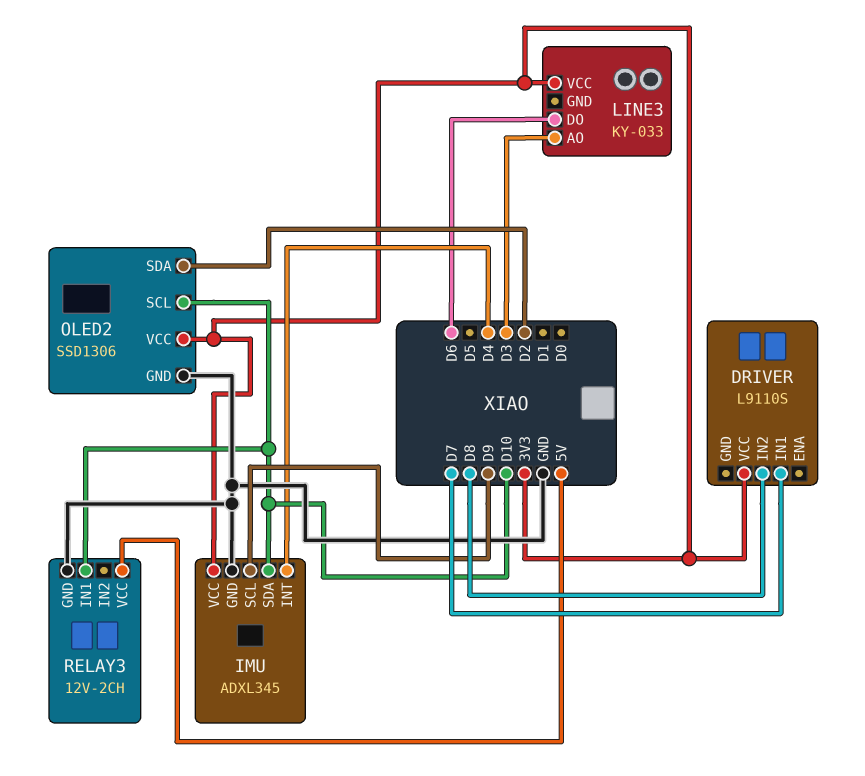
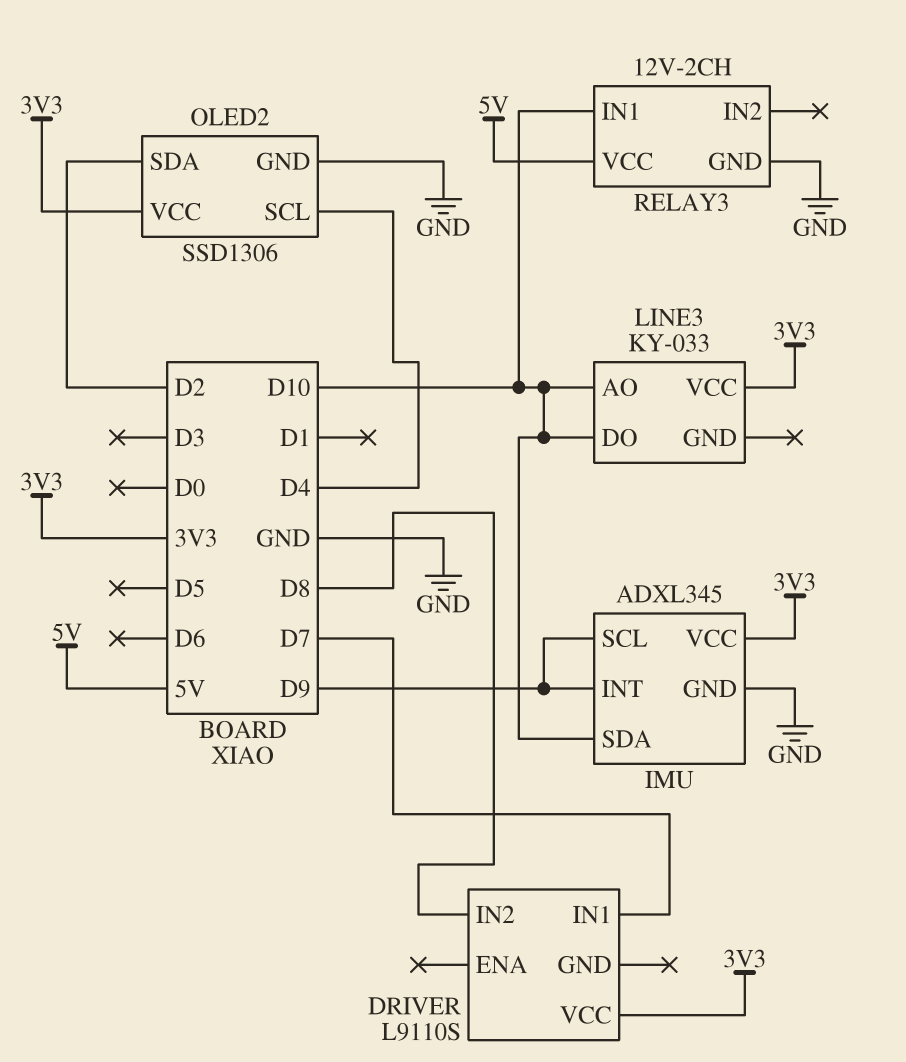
IMU pin INT: D4 -> D9
LINE3 pin AO: D3 -> D10
LINE3 pin DO: D6 -> D10
OLED2 pin SCL: D10 -> D4

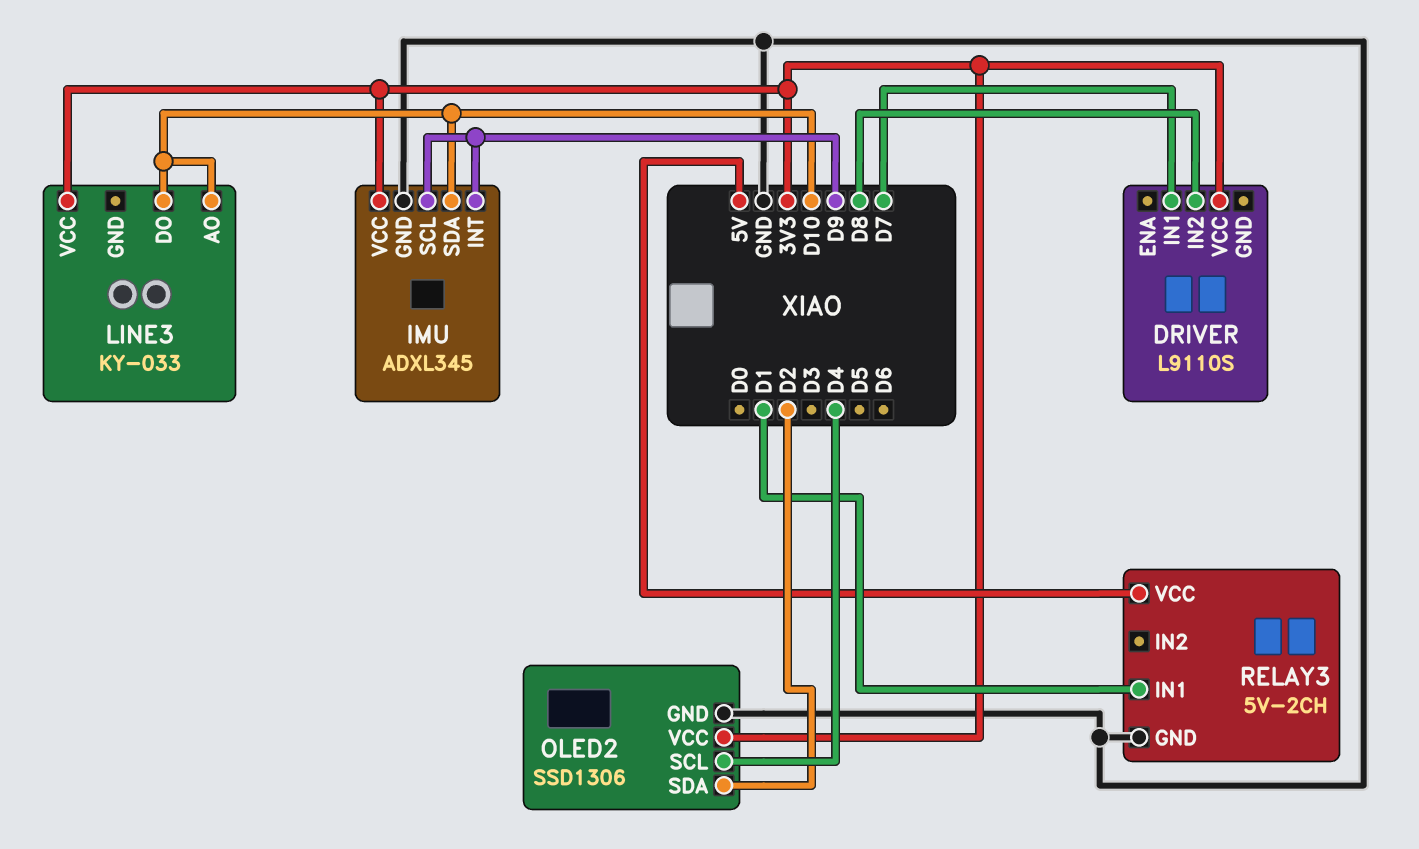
RELAY3: 12V-2CH -> 5V-2CH
RELAY3 pin IN1: D10 -> D1

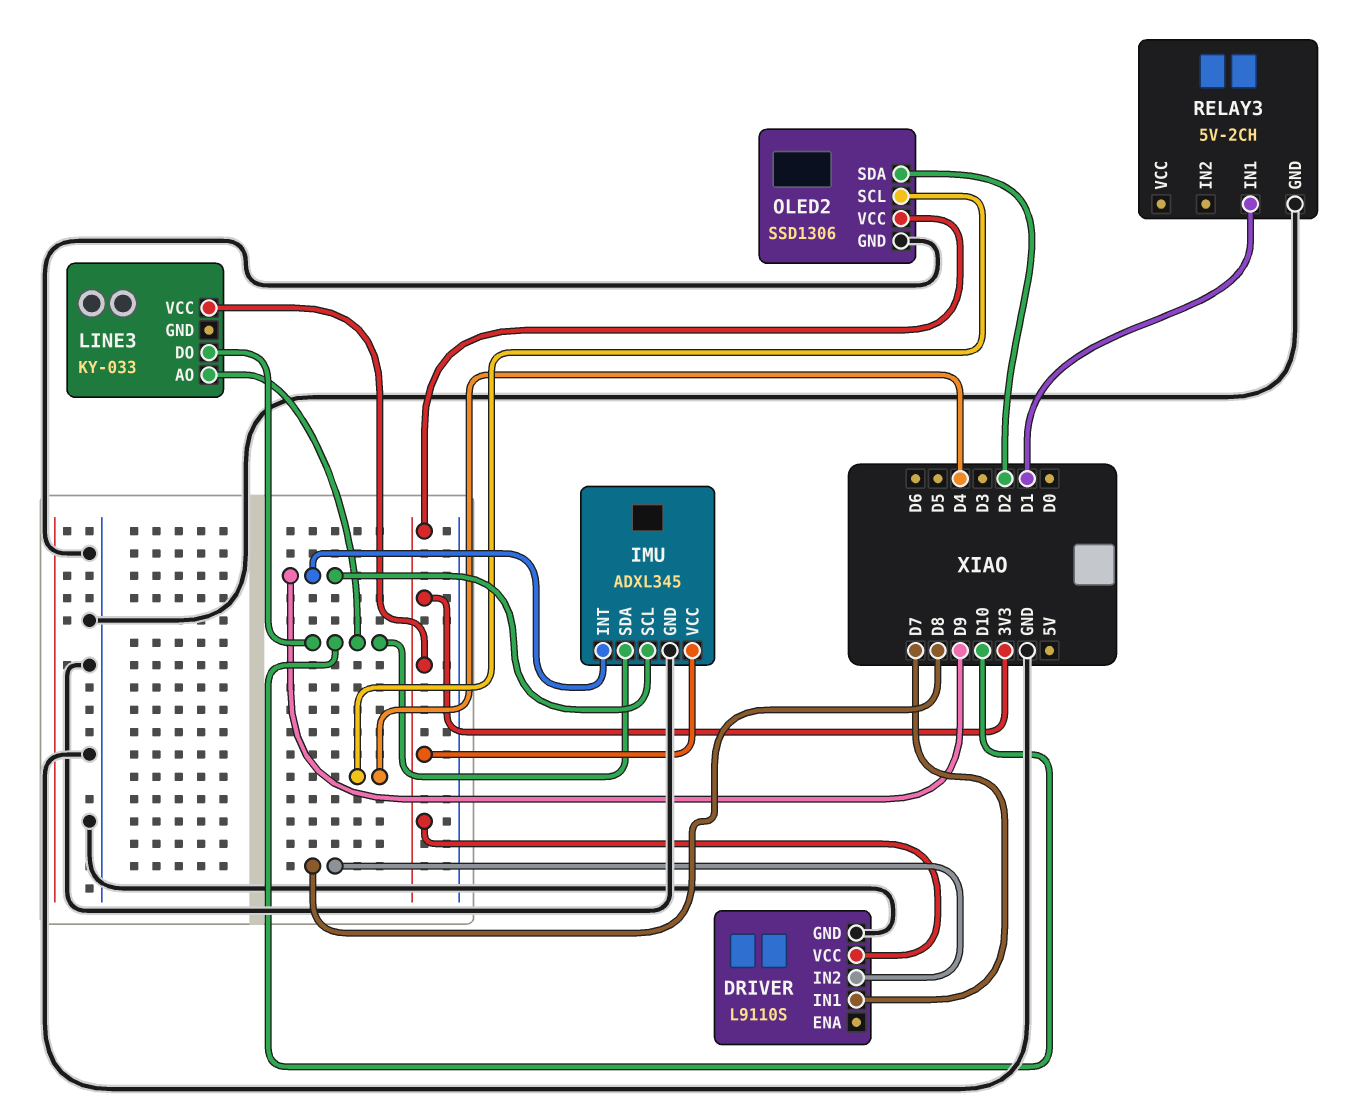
DRIVER pin GND: none -> GND
RELAY3 pin VCC: 5V -> none

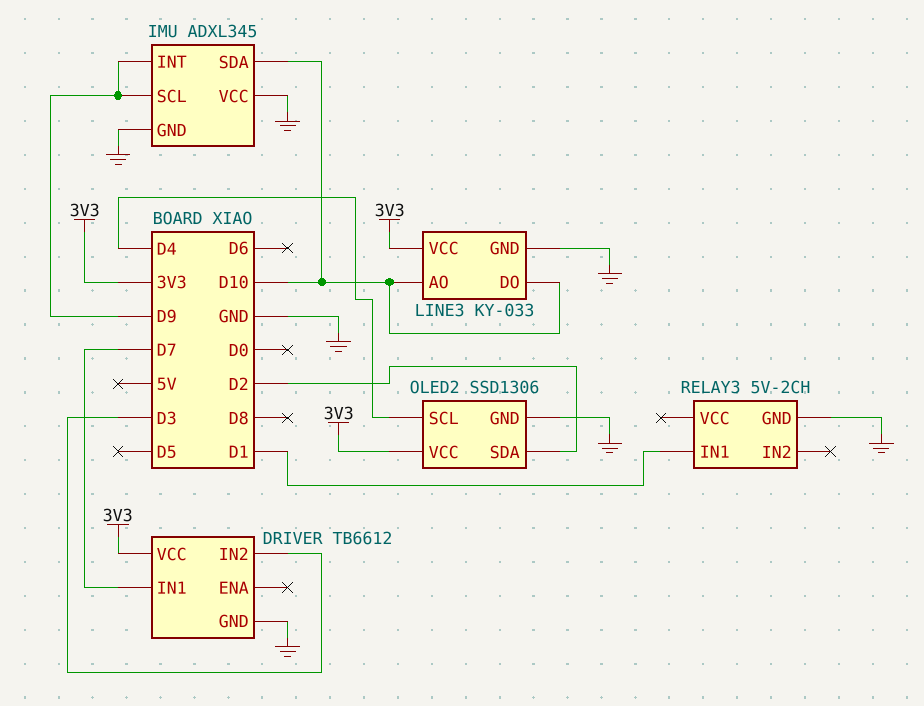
DRIVER: L9110S -> TB6612
DRIVER pin IN2: D8 -> D3
IMU pin VCC: 3V3 -> GND
LINE3 pin GND: none -> GND

